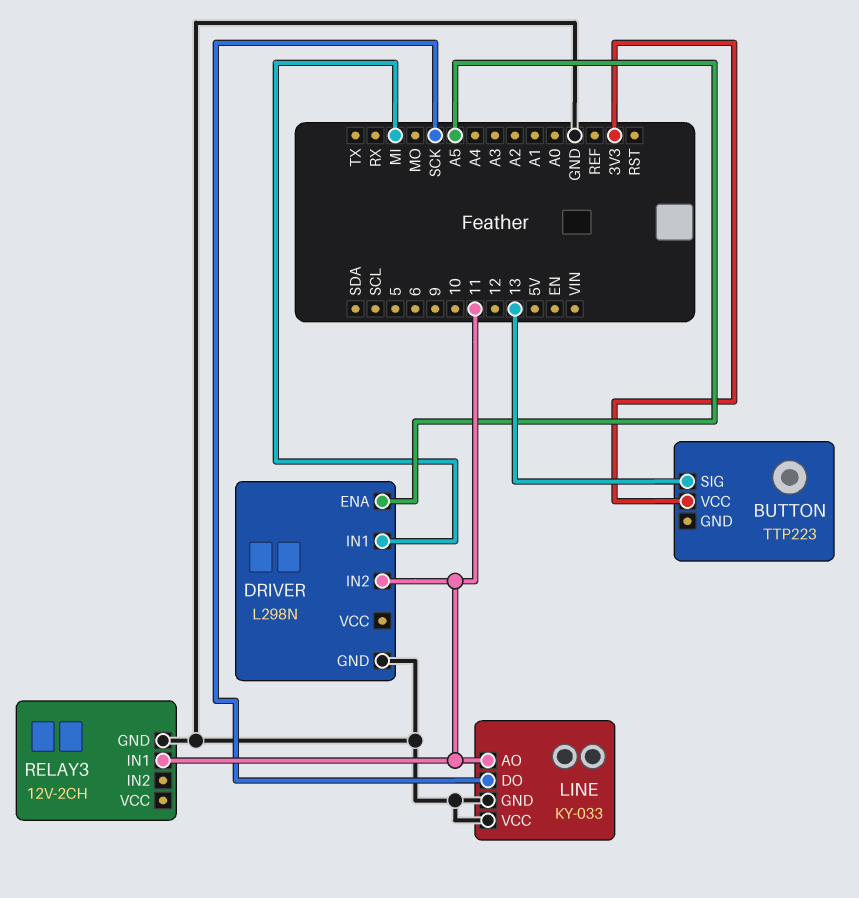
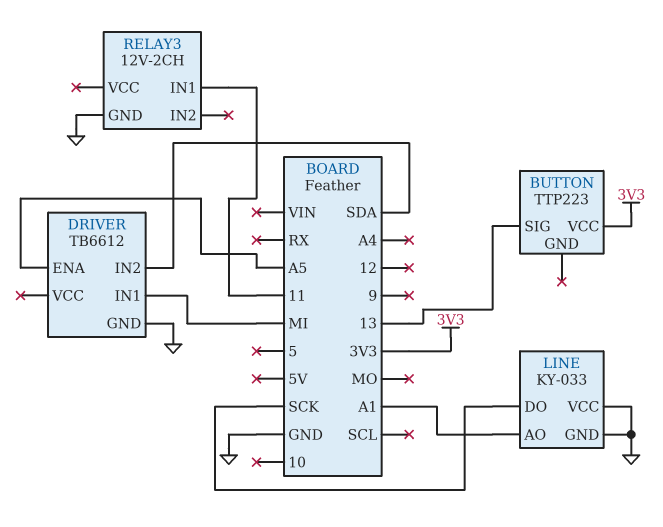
DRIVER: L298N -> TB6612
DRIVER pin IN2: 11 -> SDA
LINE pin AO: 11 -> A1

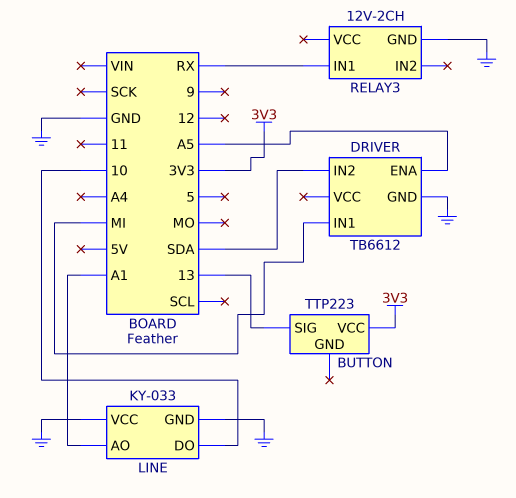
LINE pin DO: SCK -> 10
RELAY3 pin IN1: 11 -> RX

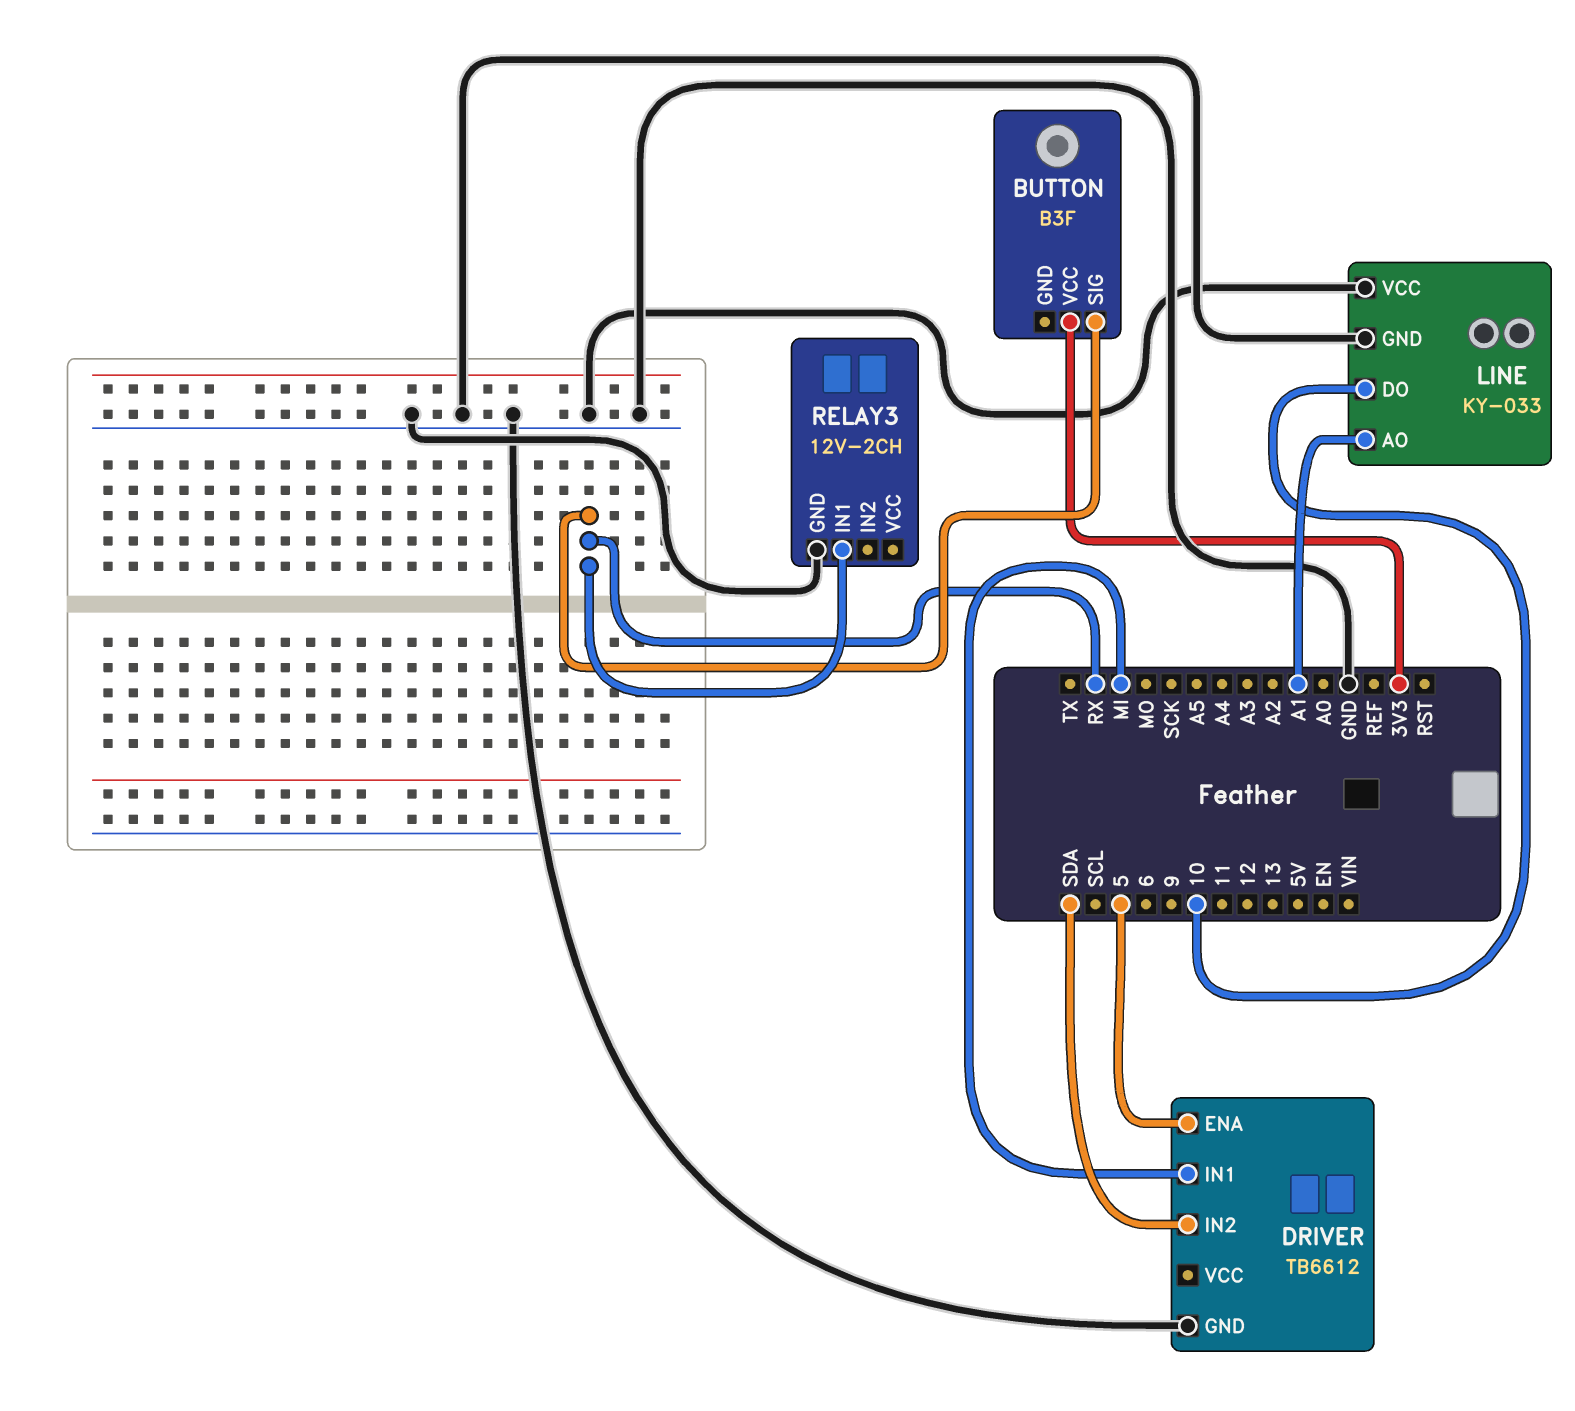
BUTTON: TTP223 -> B3F
BUTTON pin SIG: 13 -> RX
DRIVER pin ENA: A5 -> 5

